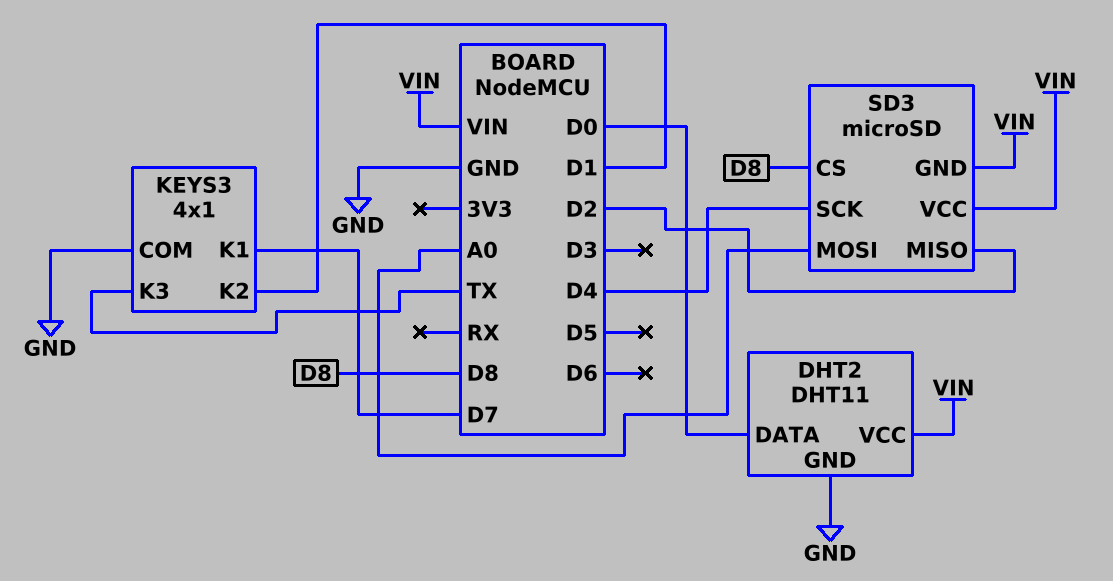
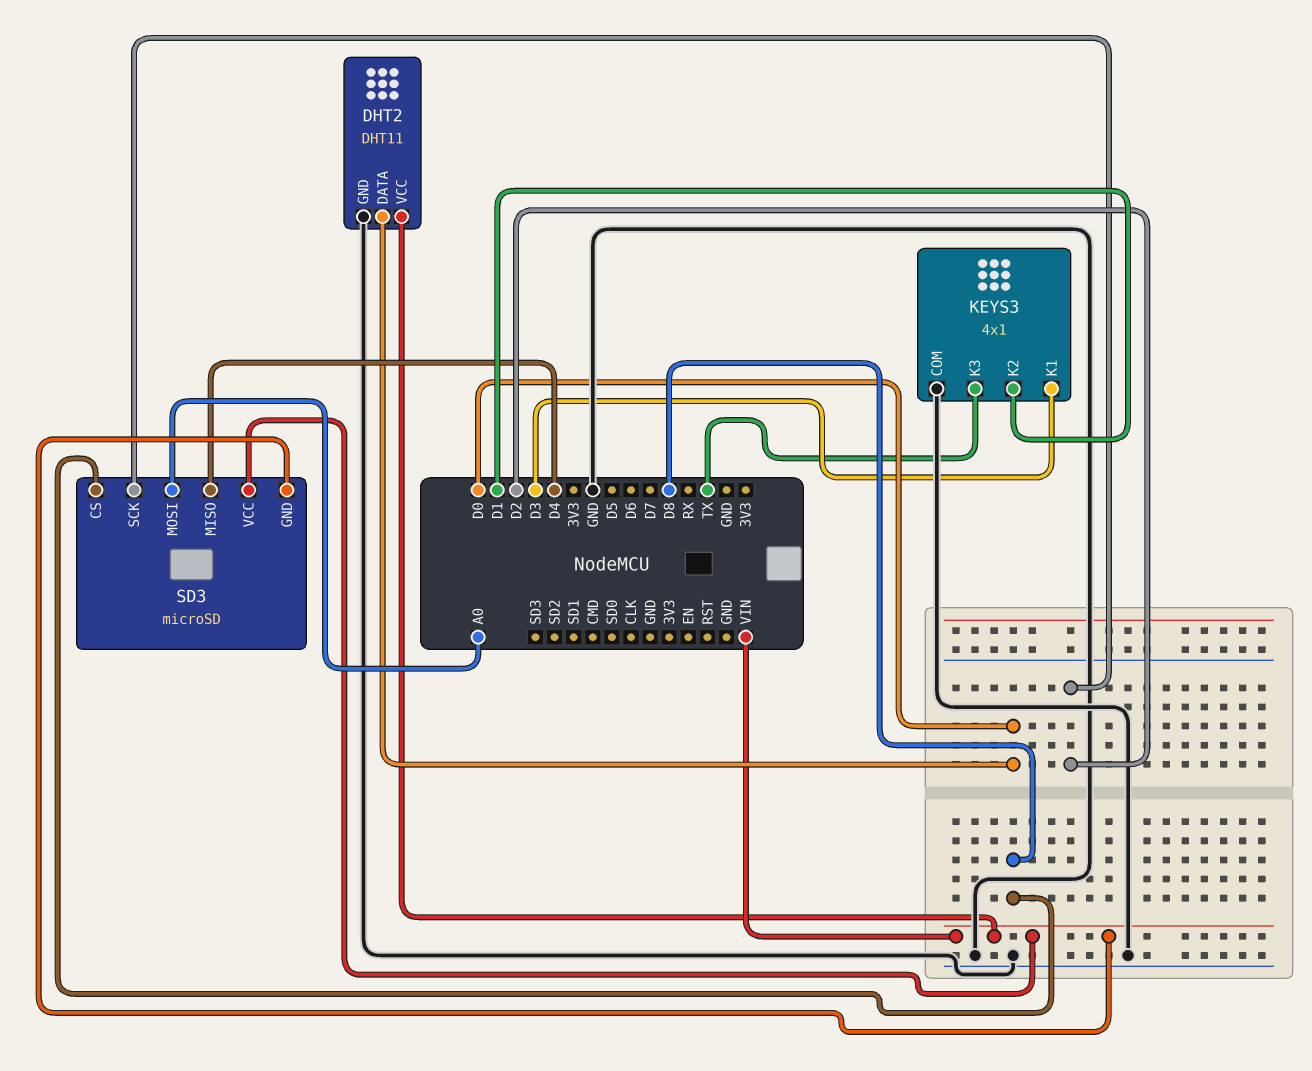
KEYS3 pin K1: D7 -> D3
SD3 pin MISO: D2 -> D4
SD3 pin SCK: D4 -> D2

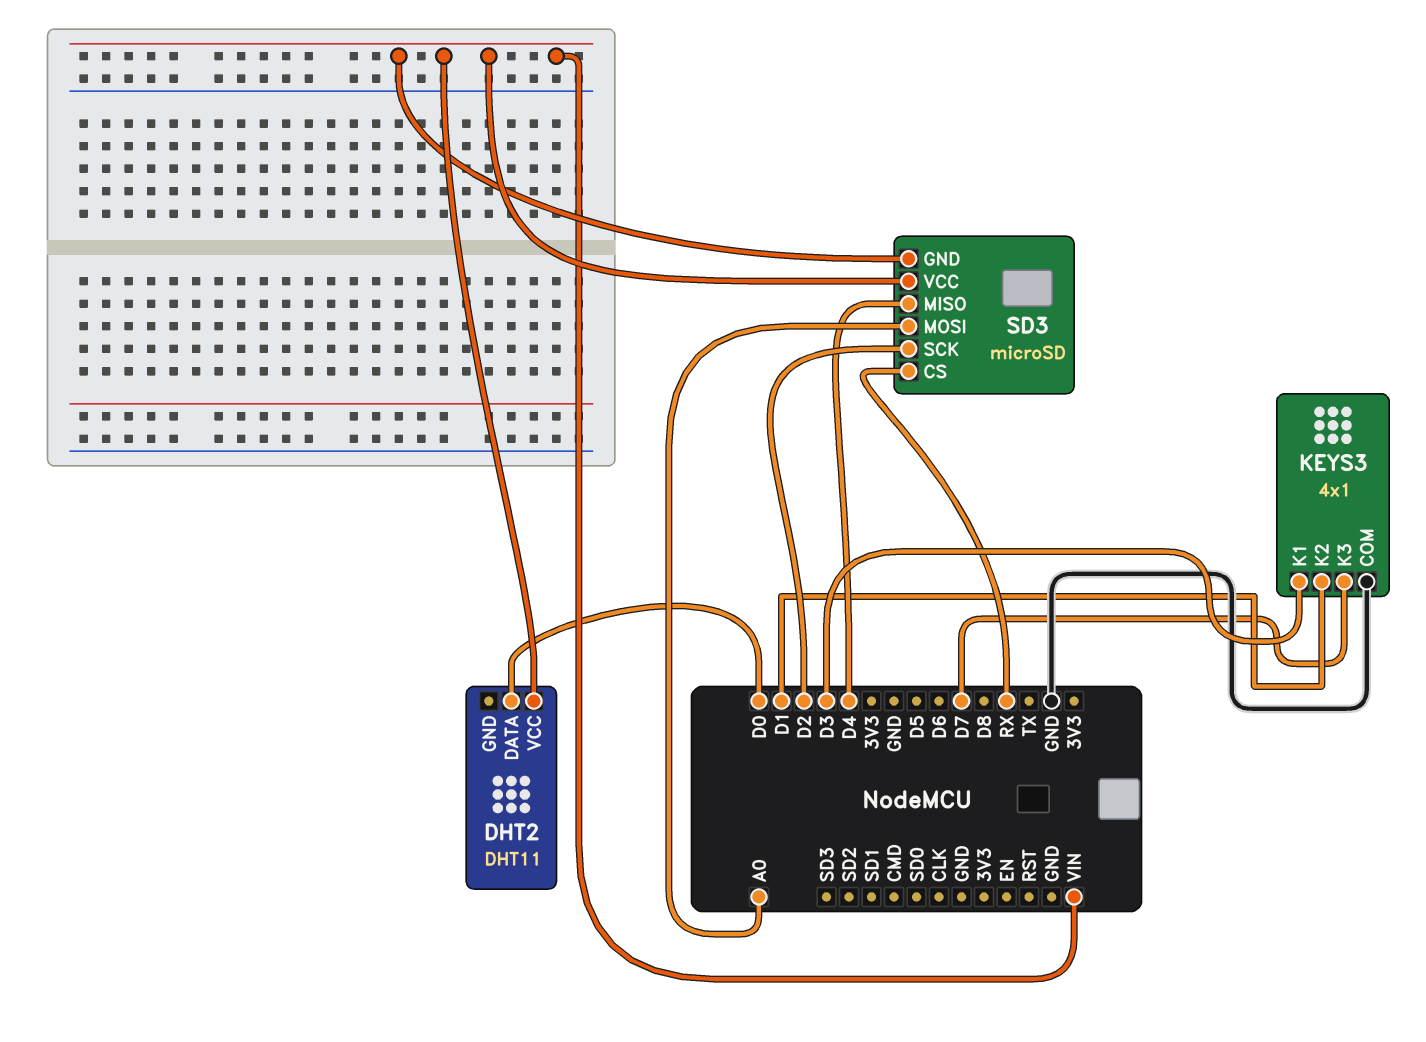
DHT2 pin GND: GND -> none
KEYS3 pin K3: TX -> D7
SD3 pin CS: D8 -> RX

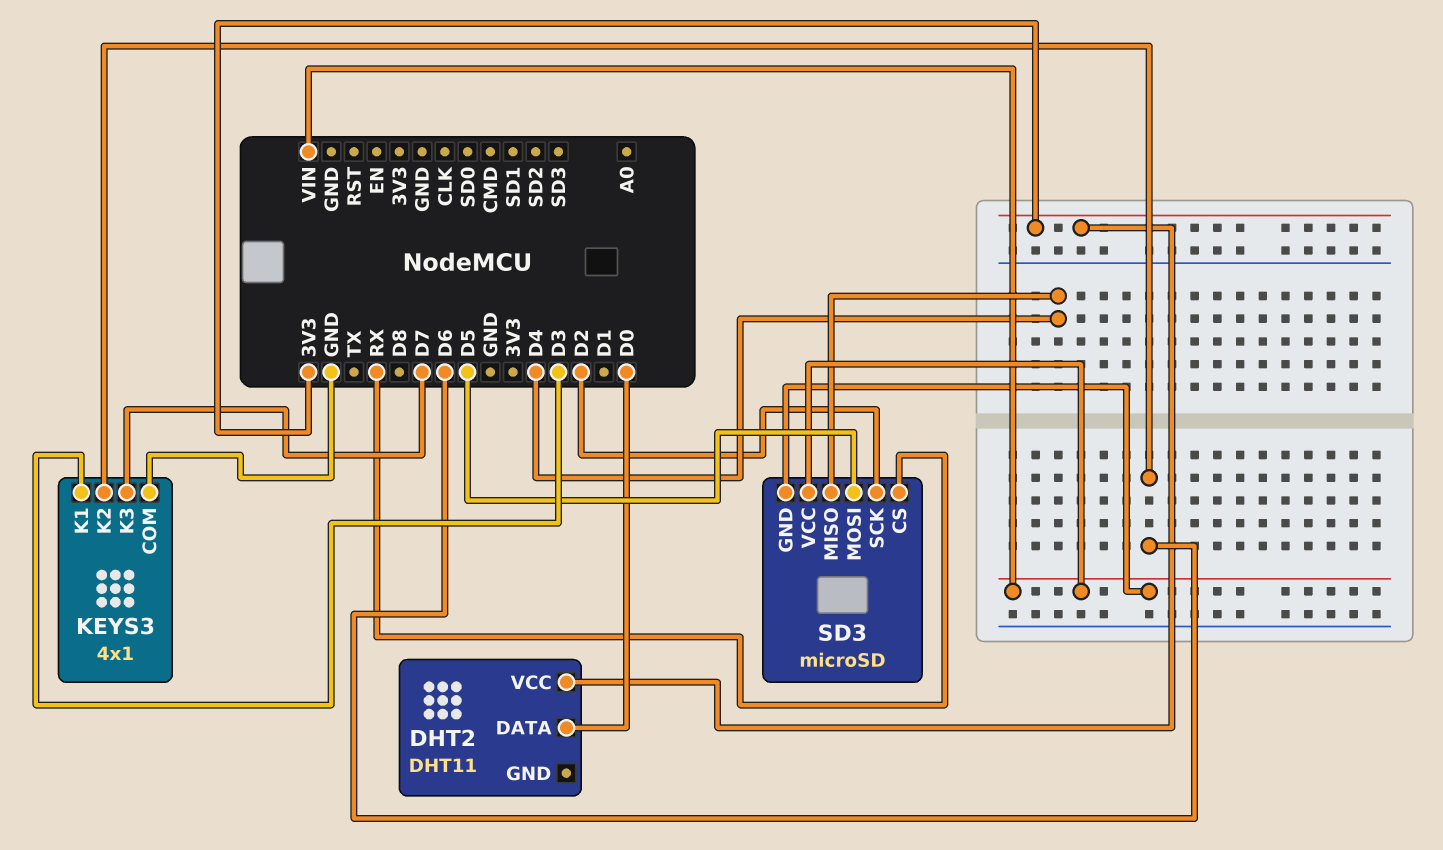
DHT2 pin VCC: VIN -> 3V3
KEYS3 pin K2: D1 -> D6
SD3 pin MOSI: A0 -> D5

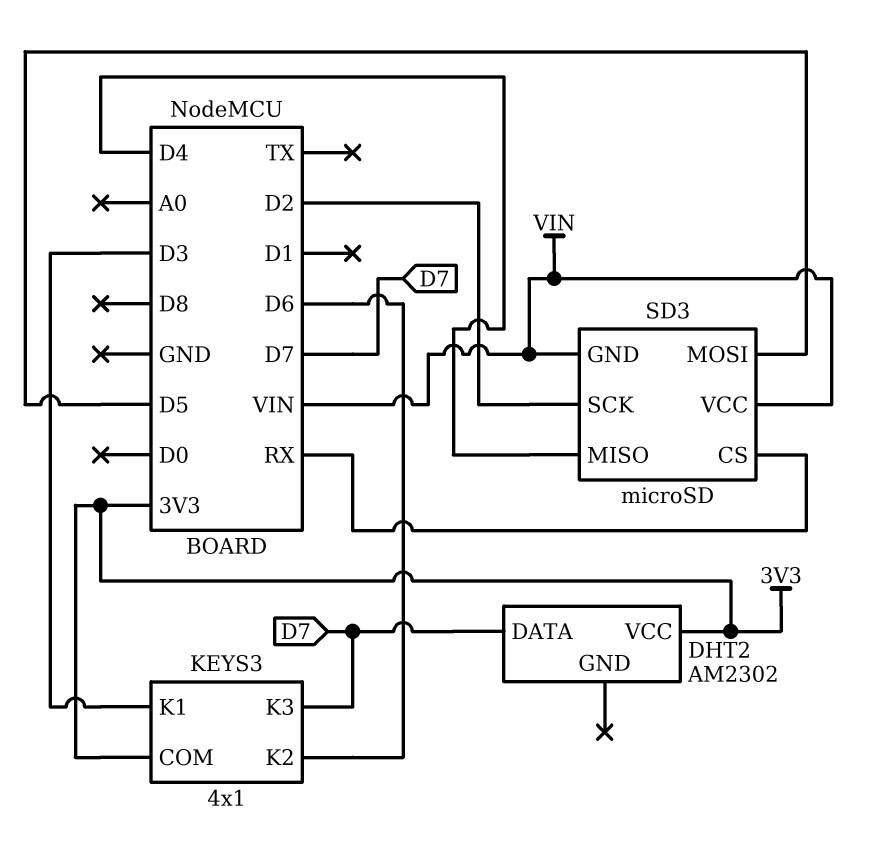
DHT2: DHT11 -> AM2302
DHT2 pin DATA: D0 -> D7
KEYS3 pin COM: GND -> 3V3

